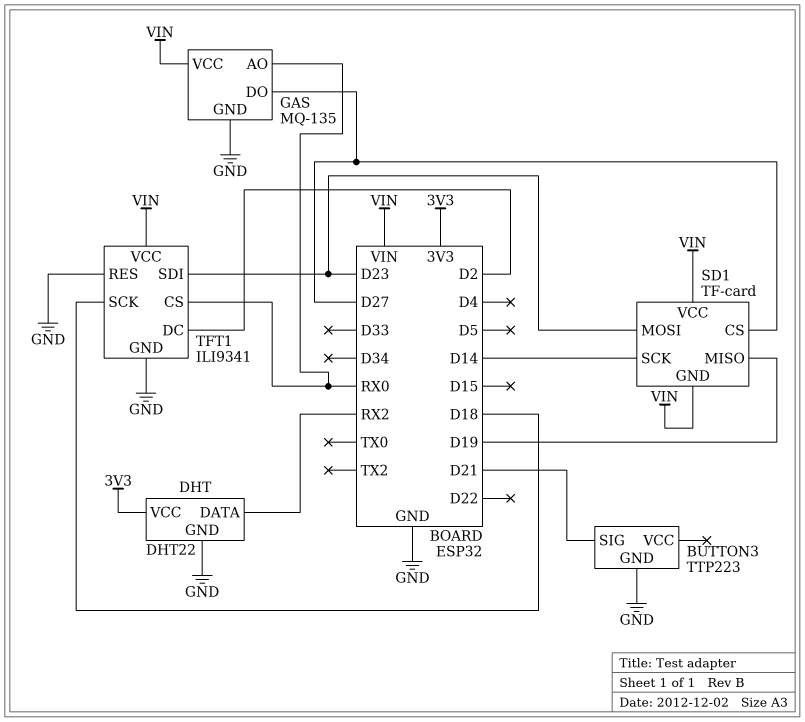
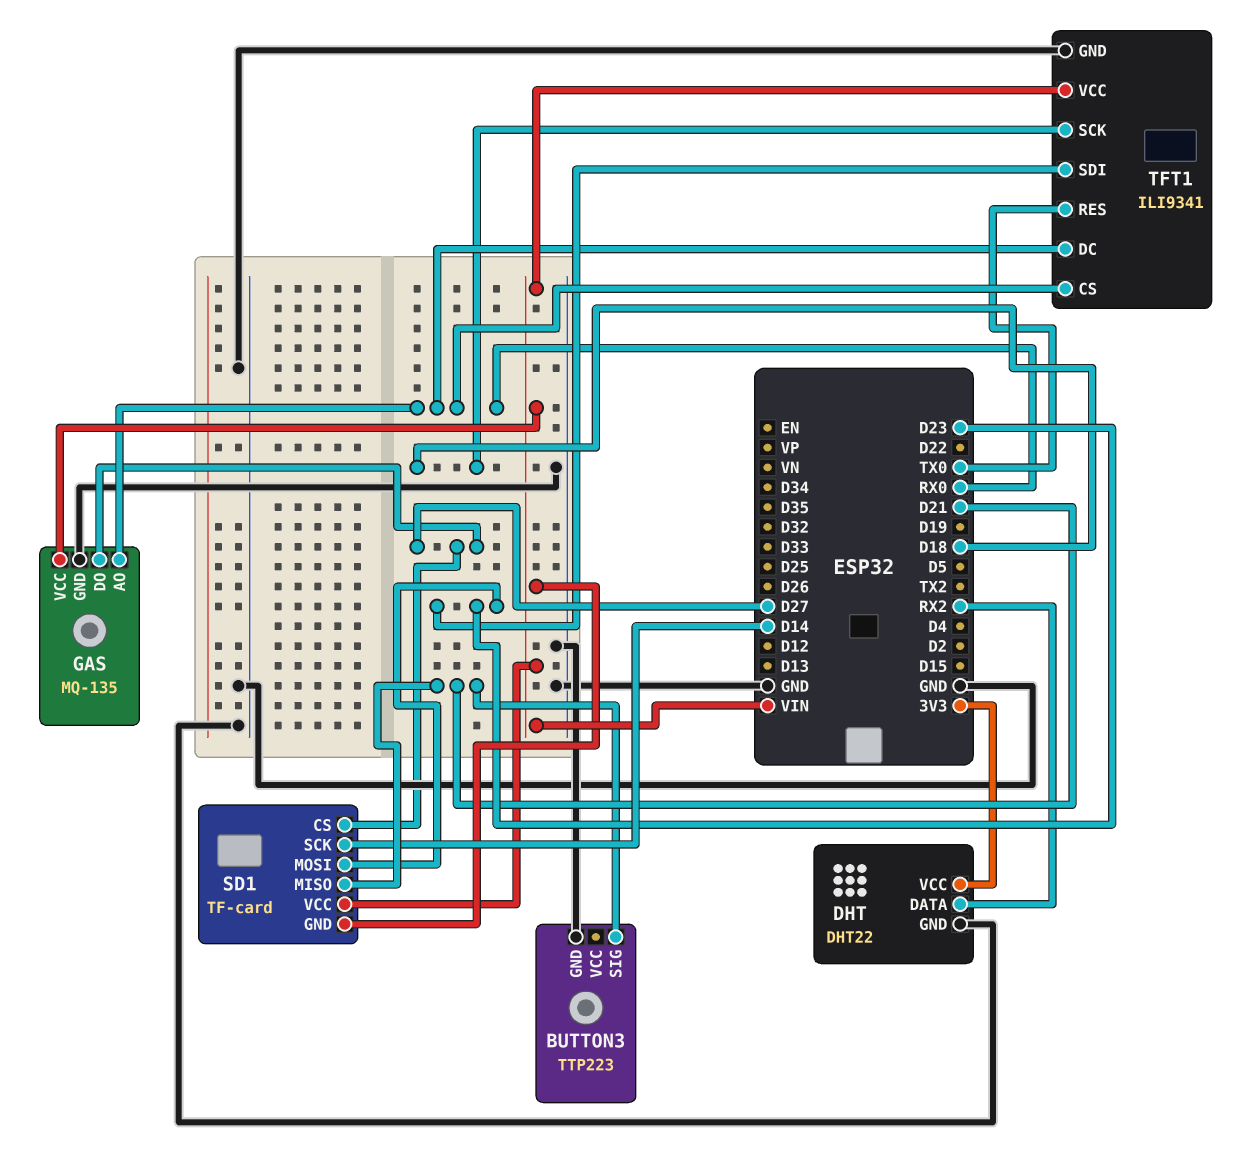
SD1 pin MISO: D19 -> D21
TFT1 pin DC: D2 -> RX0
TFT1 pin RES: GND -> TX0

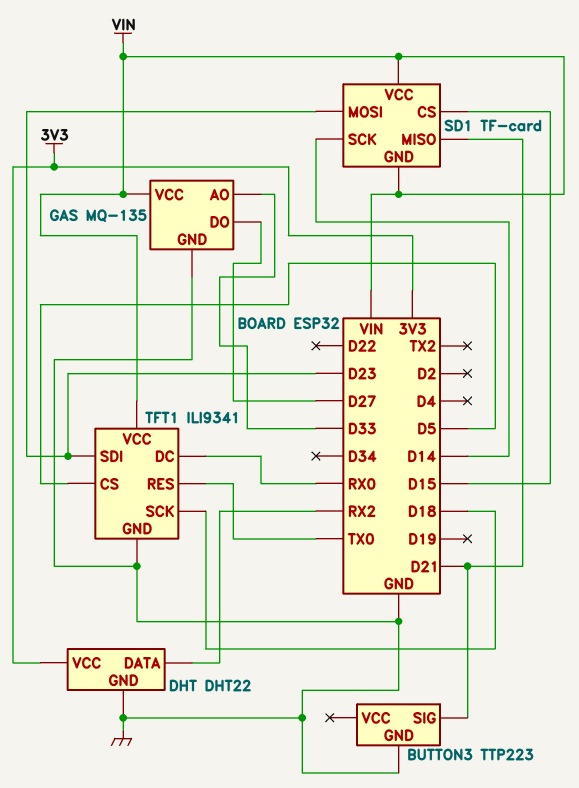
GAS pin AO: RX0 -> D33
SD1 pin CS: D27 -> D15
TFT1 pin CS: RX0 -> D5

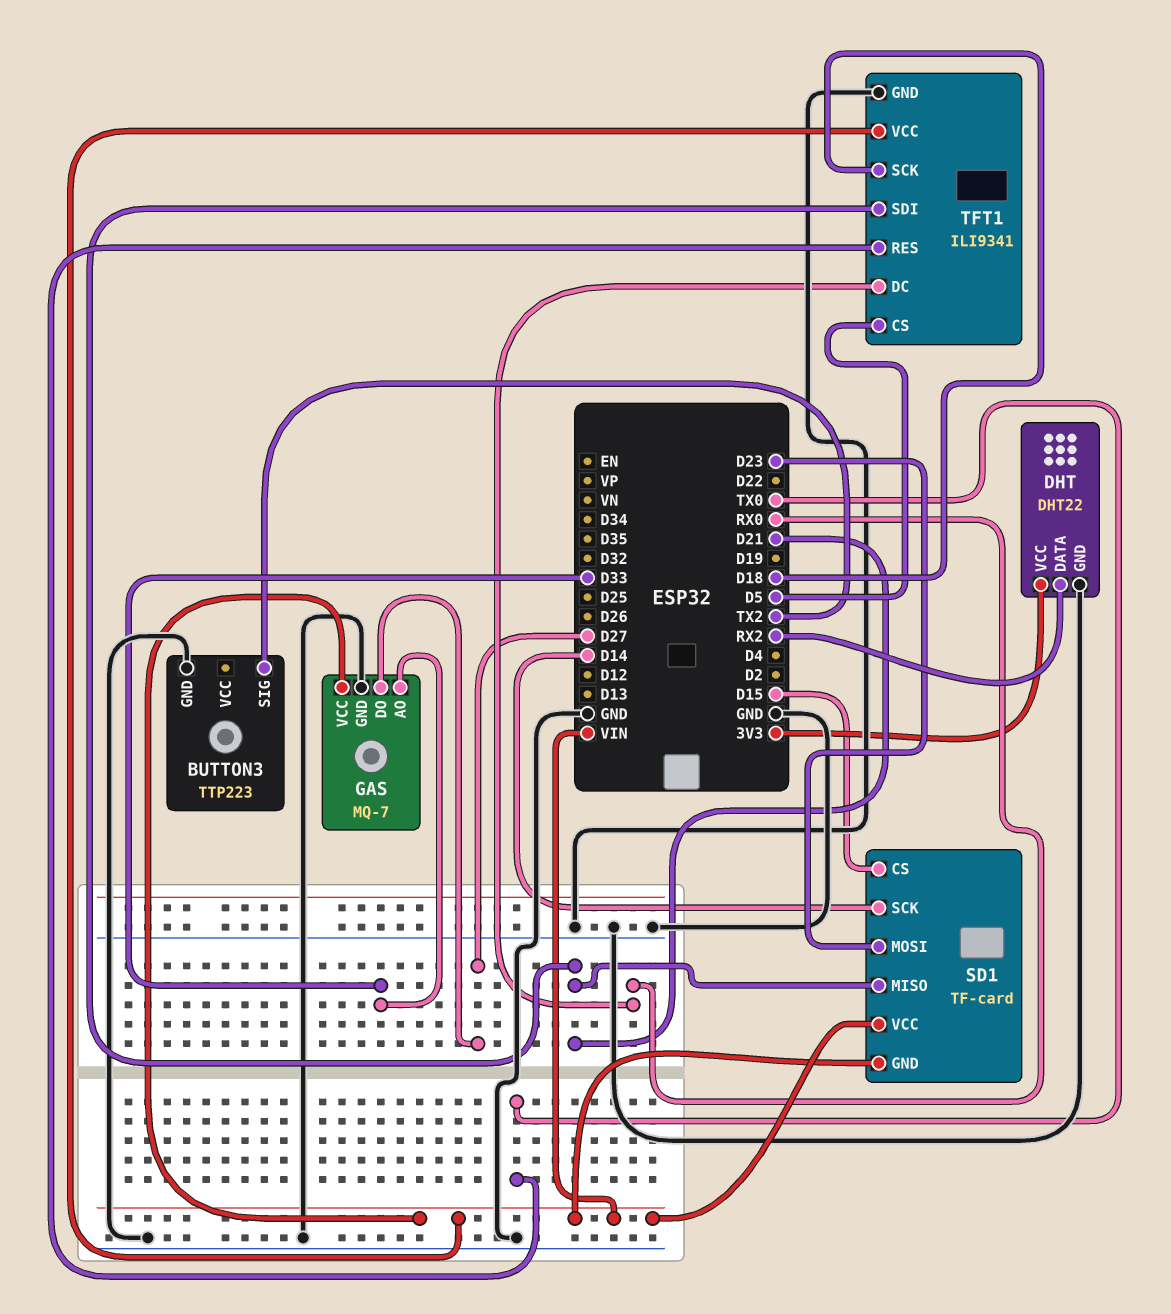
BUTTON3 pin SIG: D21 -> TX2
GAS: MQ-135 -> MQ-7
TFT1 pin SDI: D23 -> D21

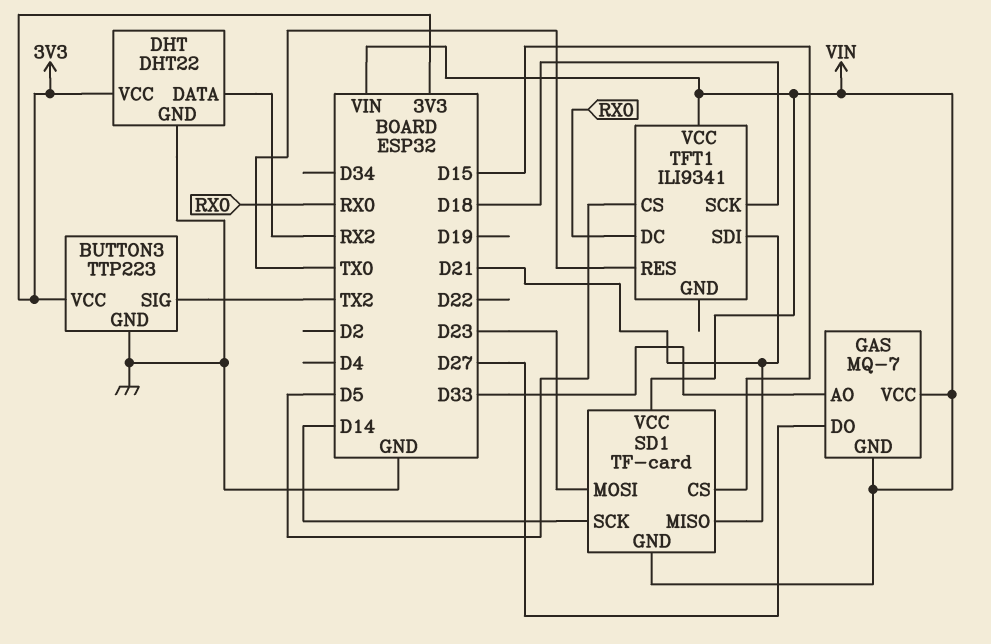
BUTTON3 pin VCC: none -> 3V3
GAS pin GND: GND -> VIN
TFT1 pin GND: GND -> none

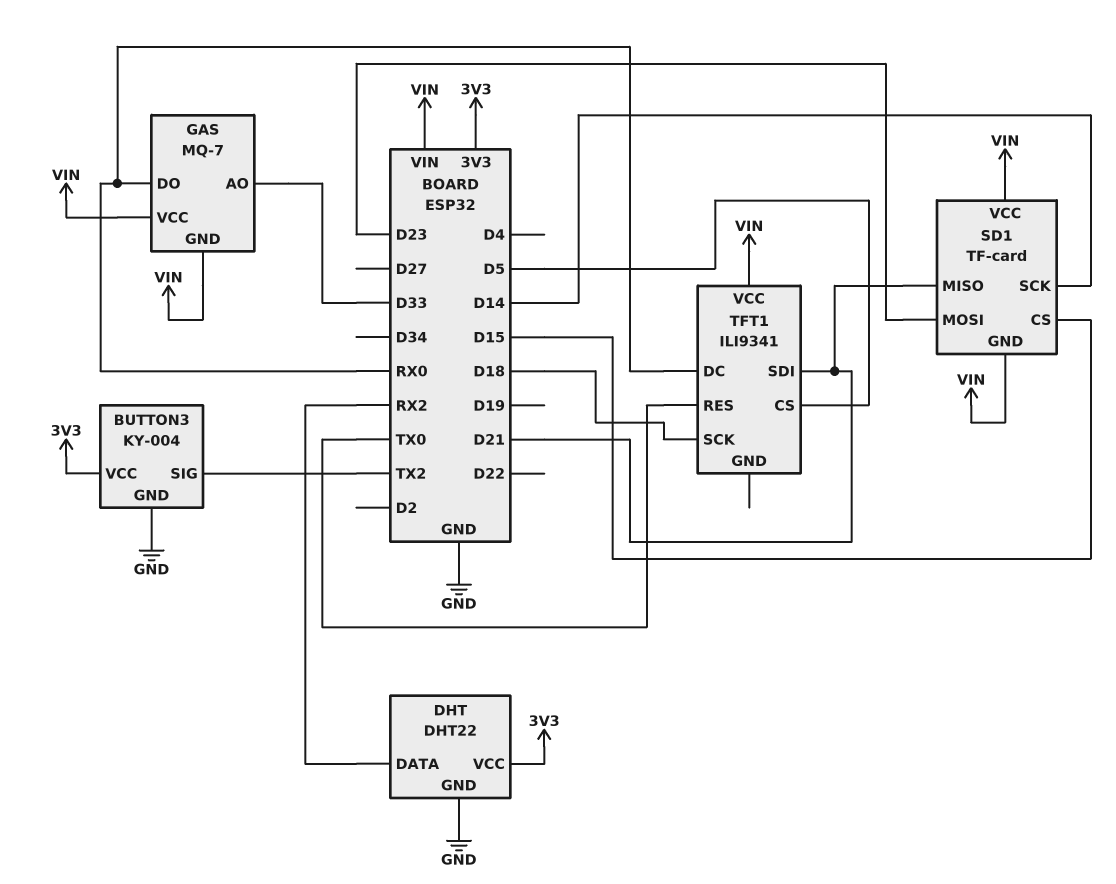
BUTTON3: TTP223 -> KY-004
GAS pin DO: D27 -> RX0

